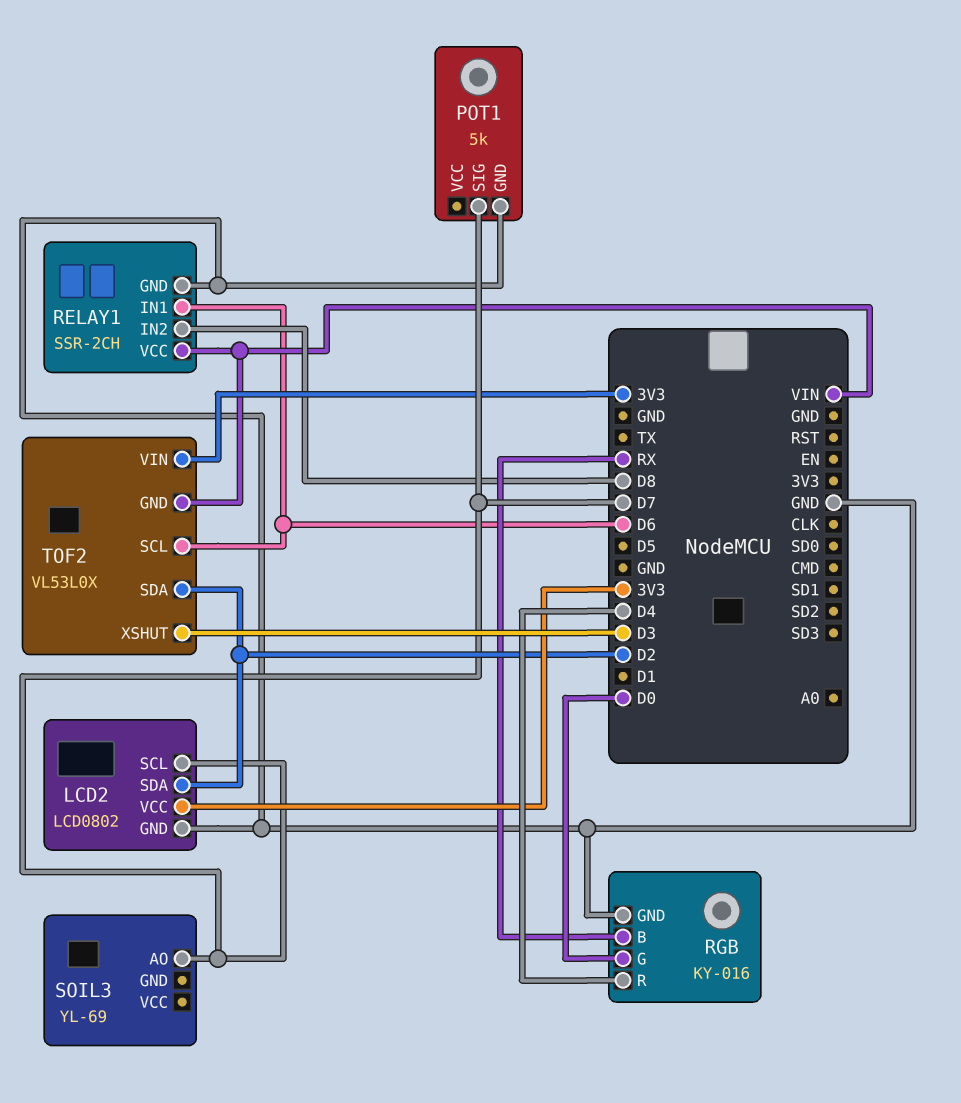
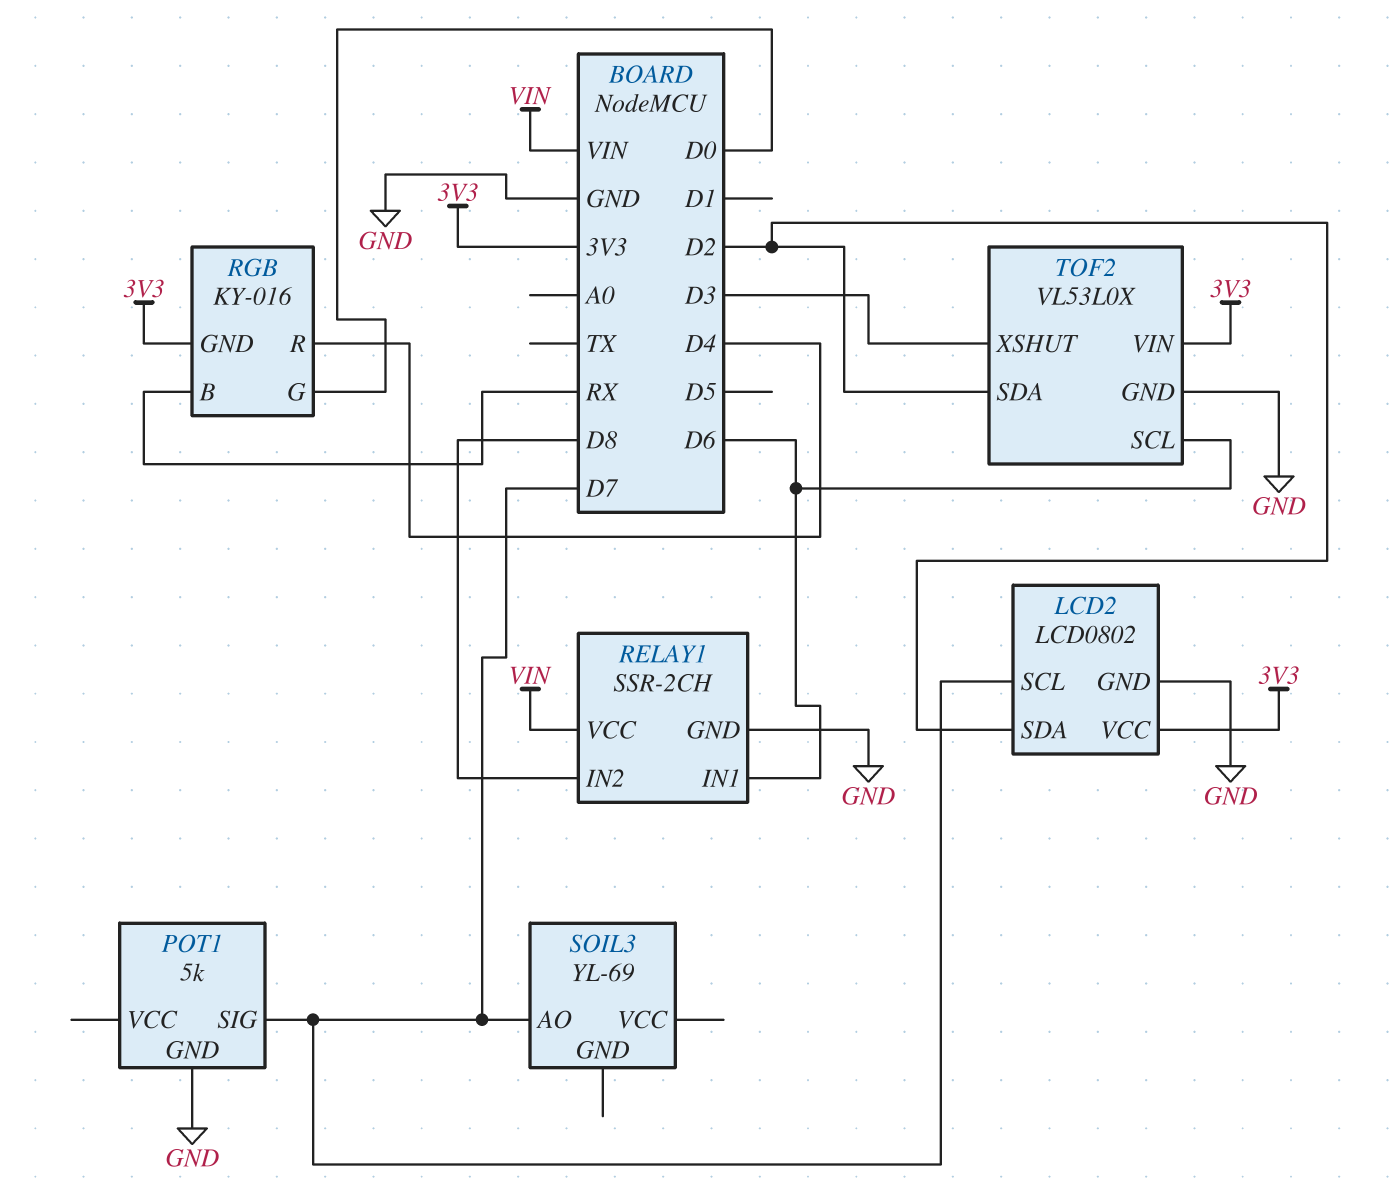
RGB pin GND: GND -> 3V3
TOF2 pin GND: VIN -> GND

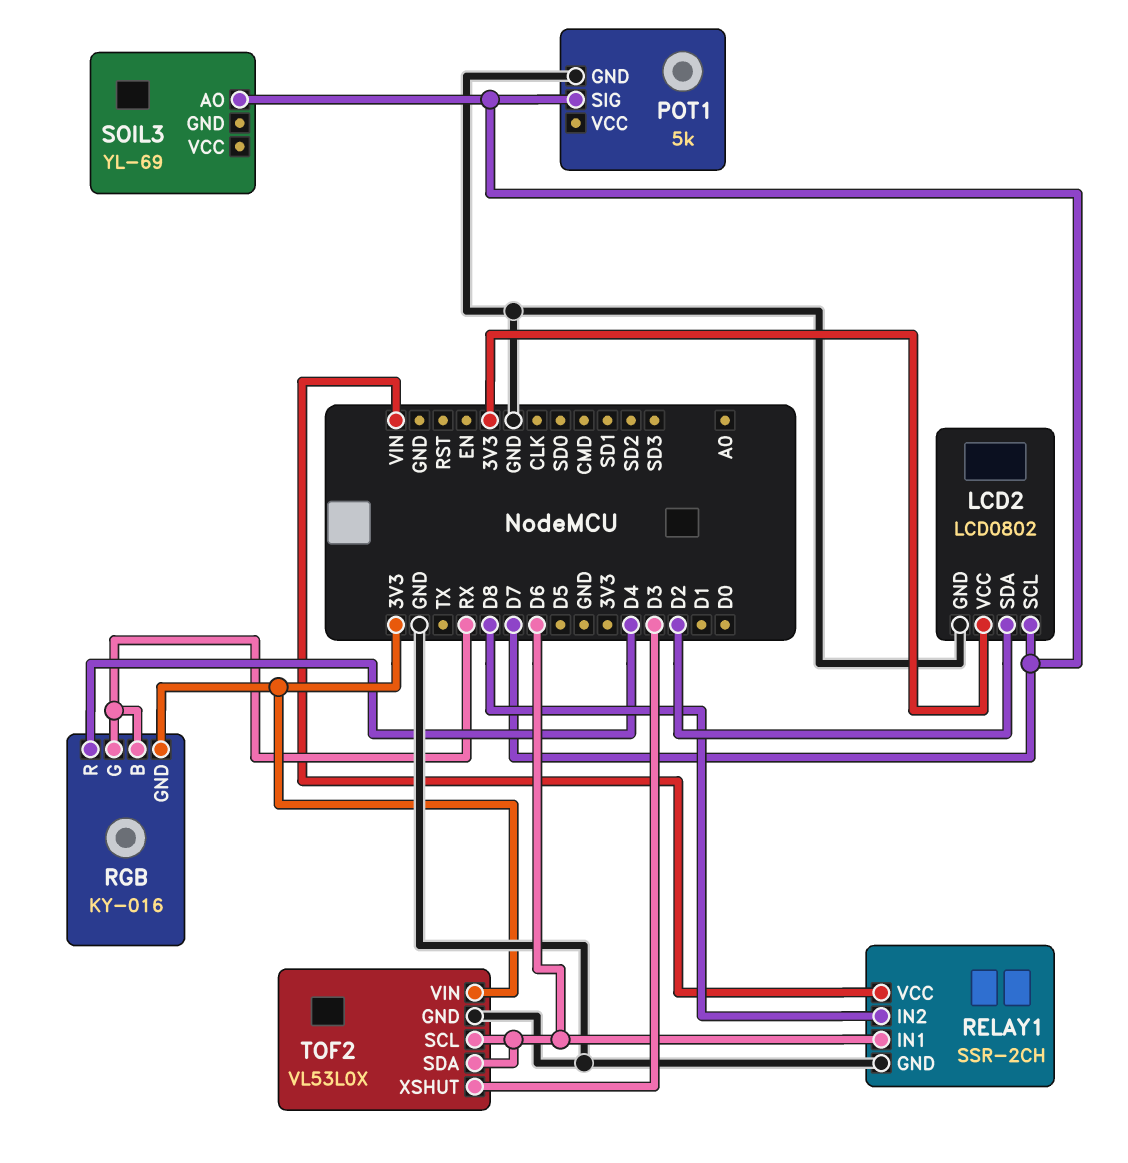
RGB pin G: D0 -> RX
TOF2 pin SDA: D2 -> D6

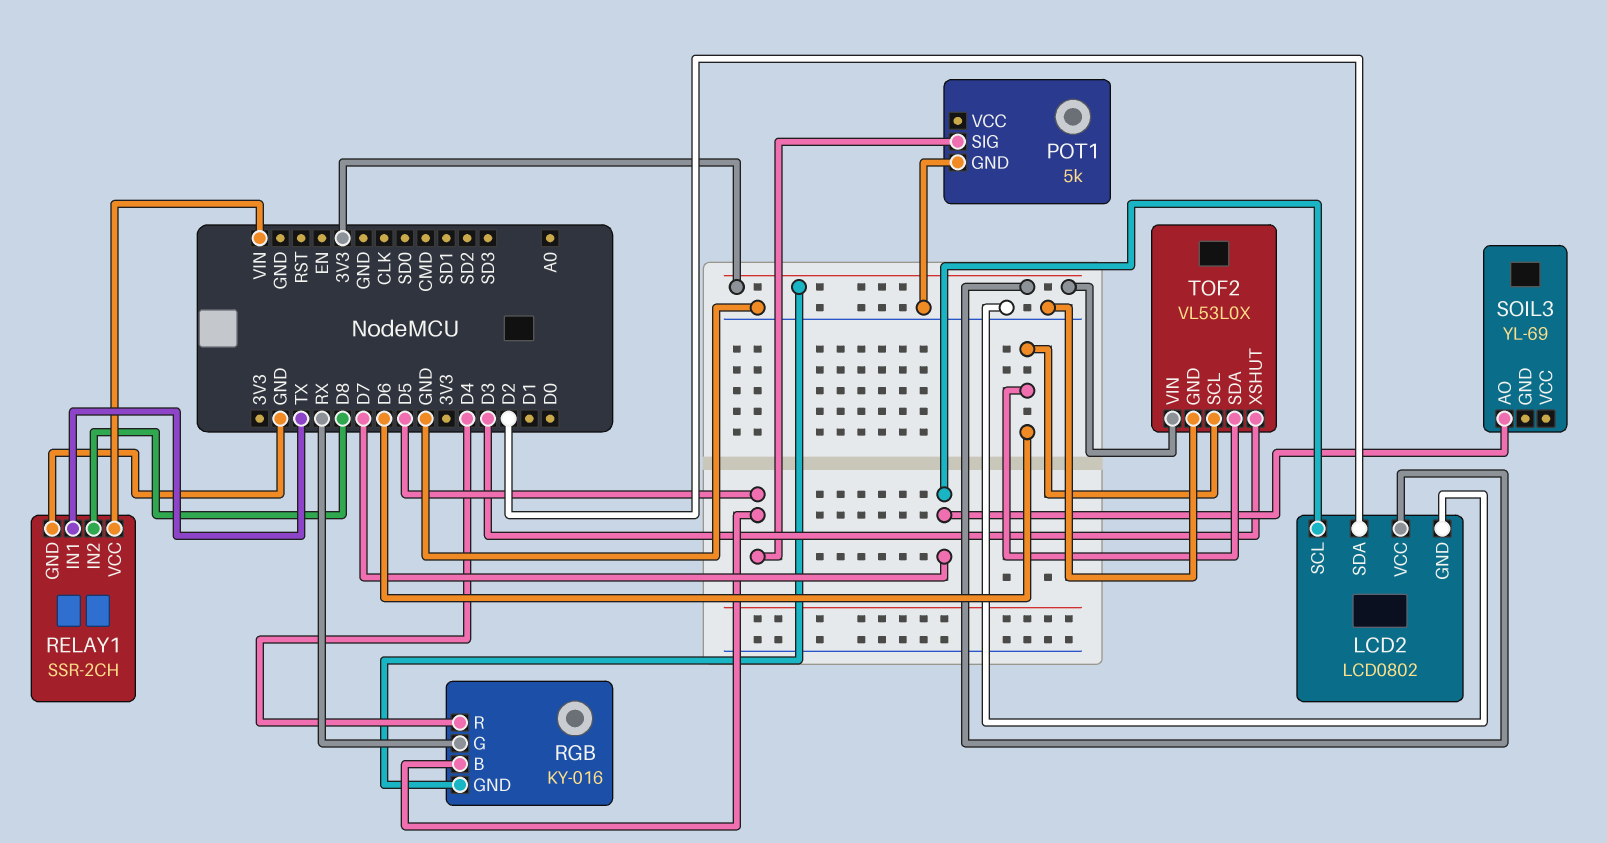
POT1 pin SIG: D7 -> D5
RELAY1 pin IN1: D6 -> TX
RGB pin B: RX -> D5

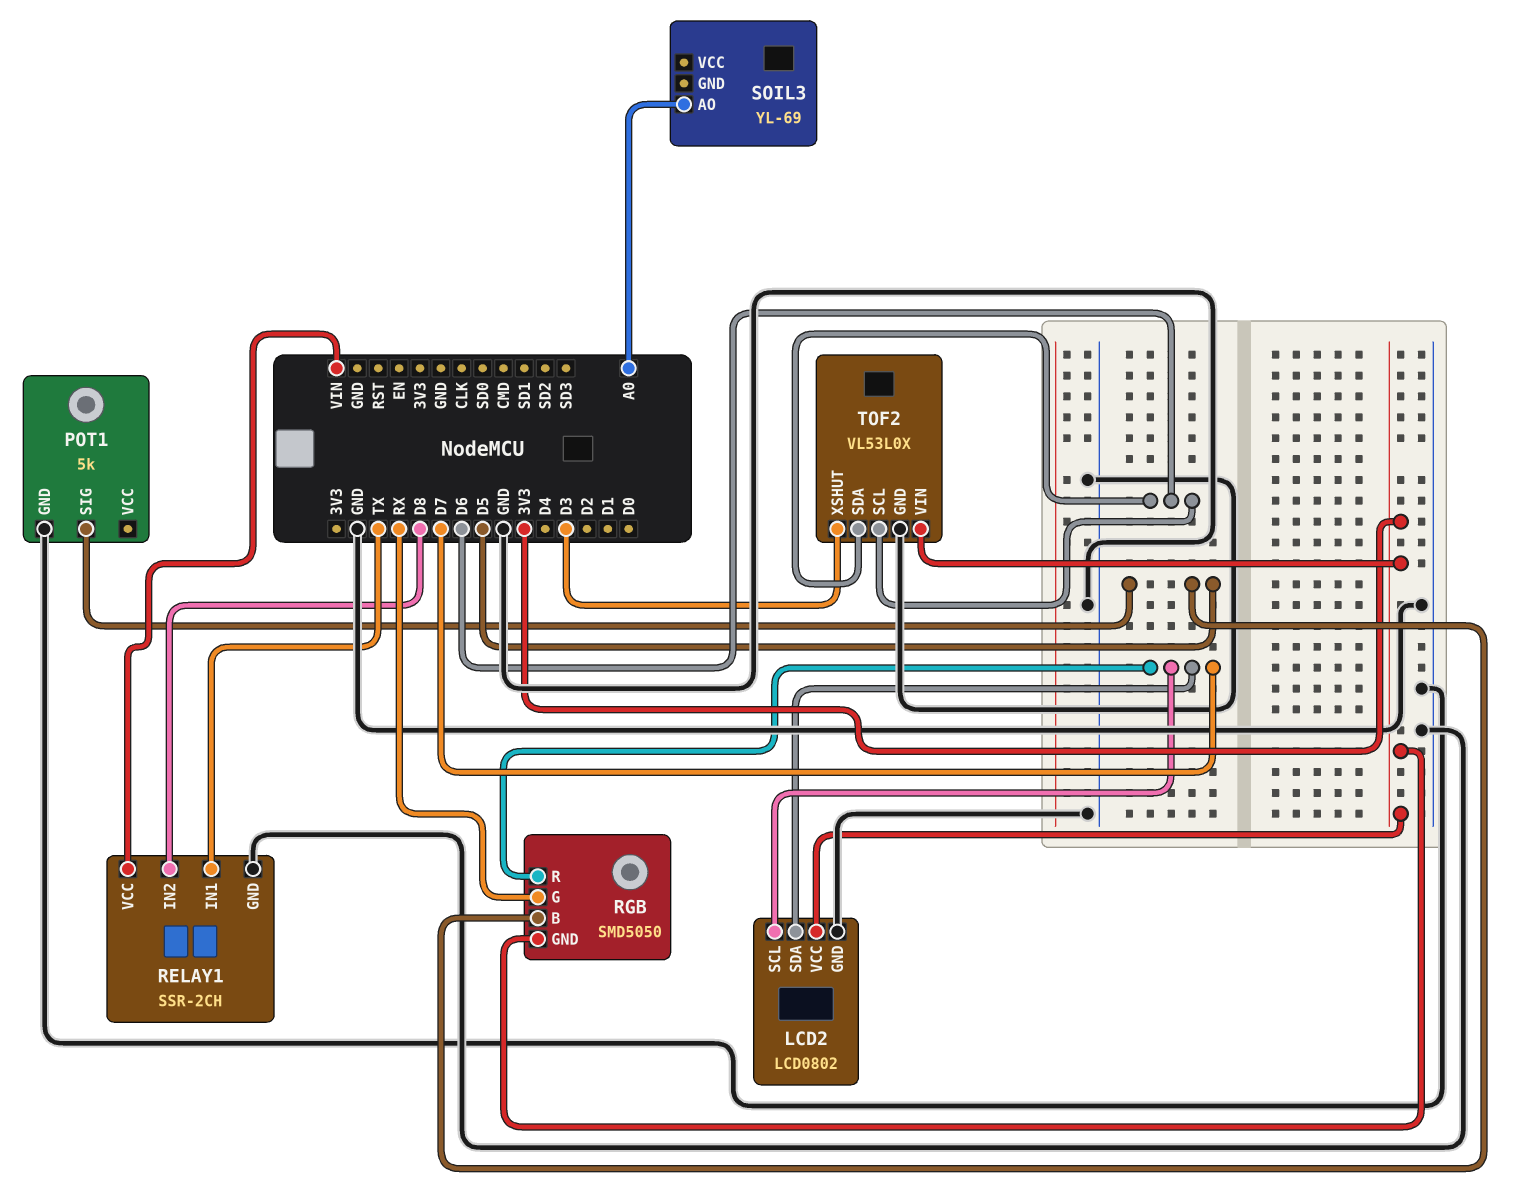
LCD2 pin SDA: D2 -> D7
RGB: KY-016 -> SMD5050
RGB pin R: D4 -> D7
SOIL3 pin AO: D7 -> A0

